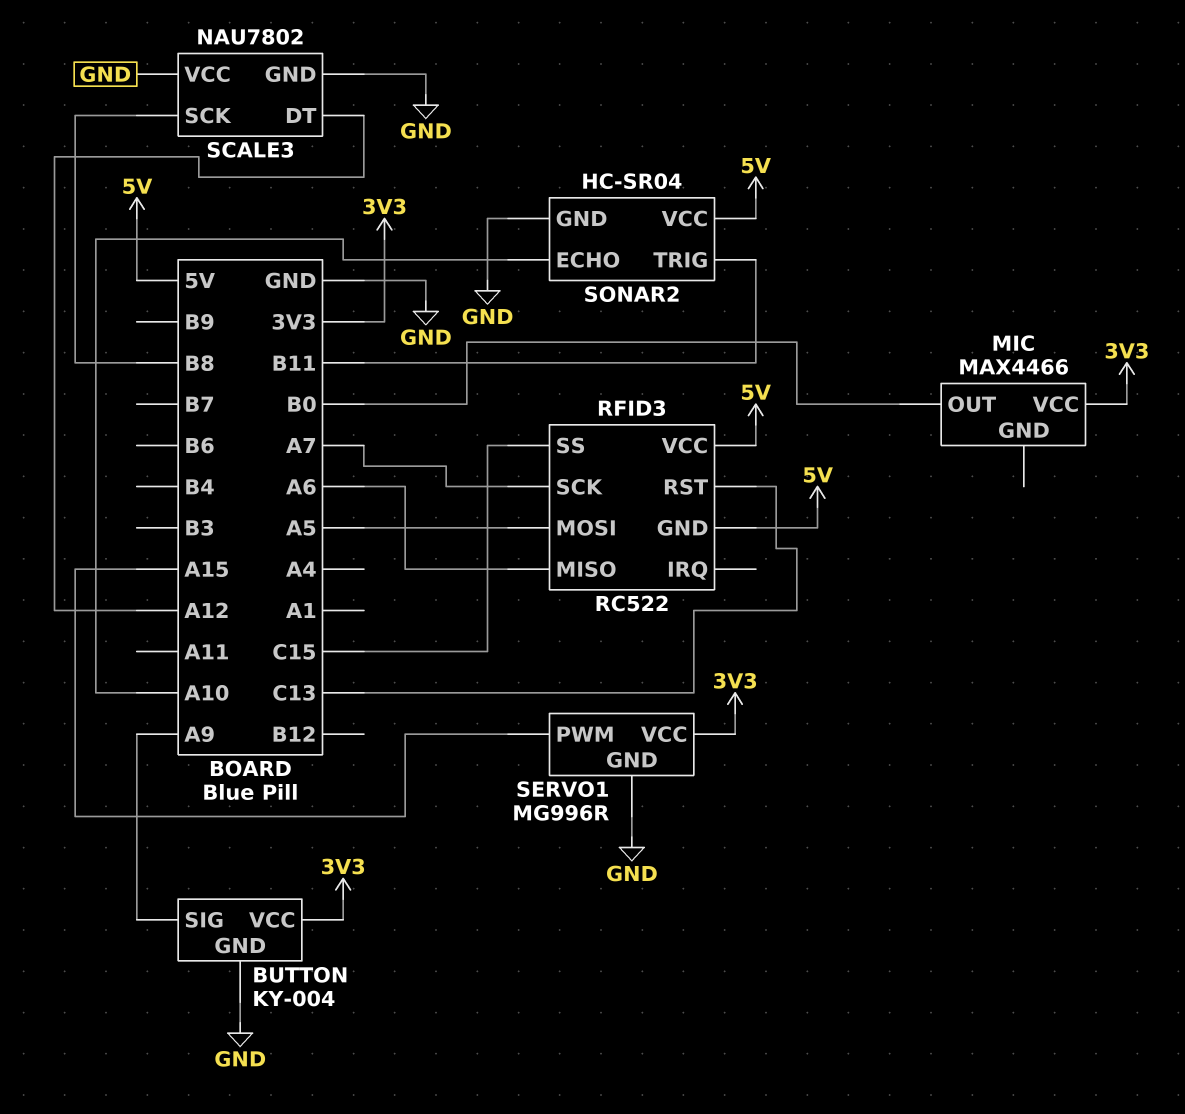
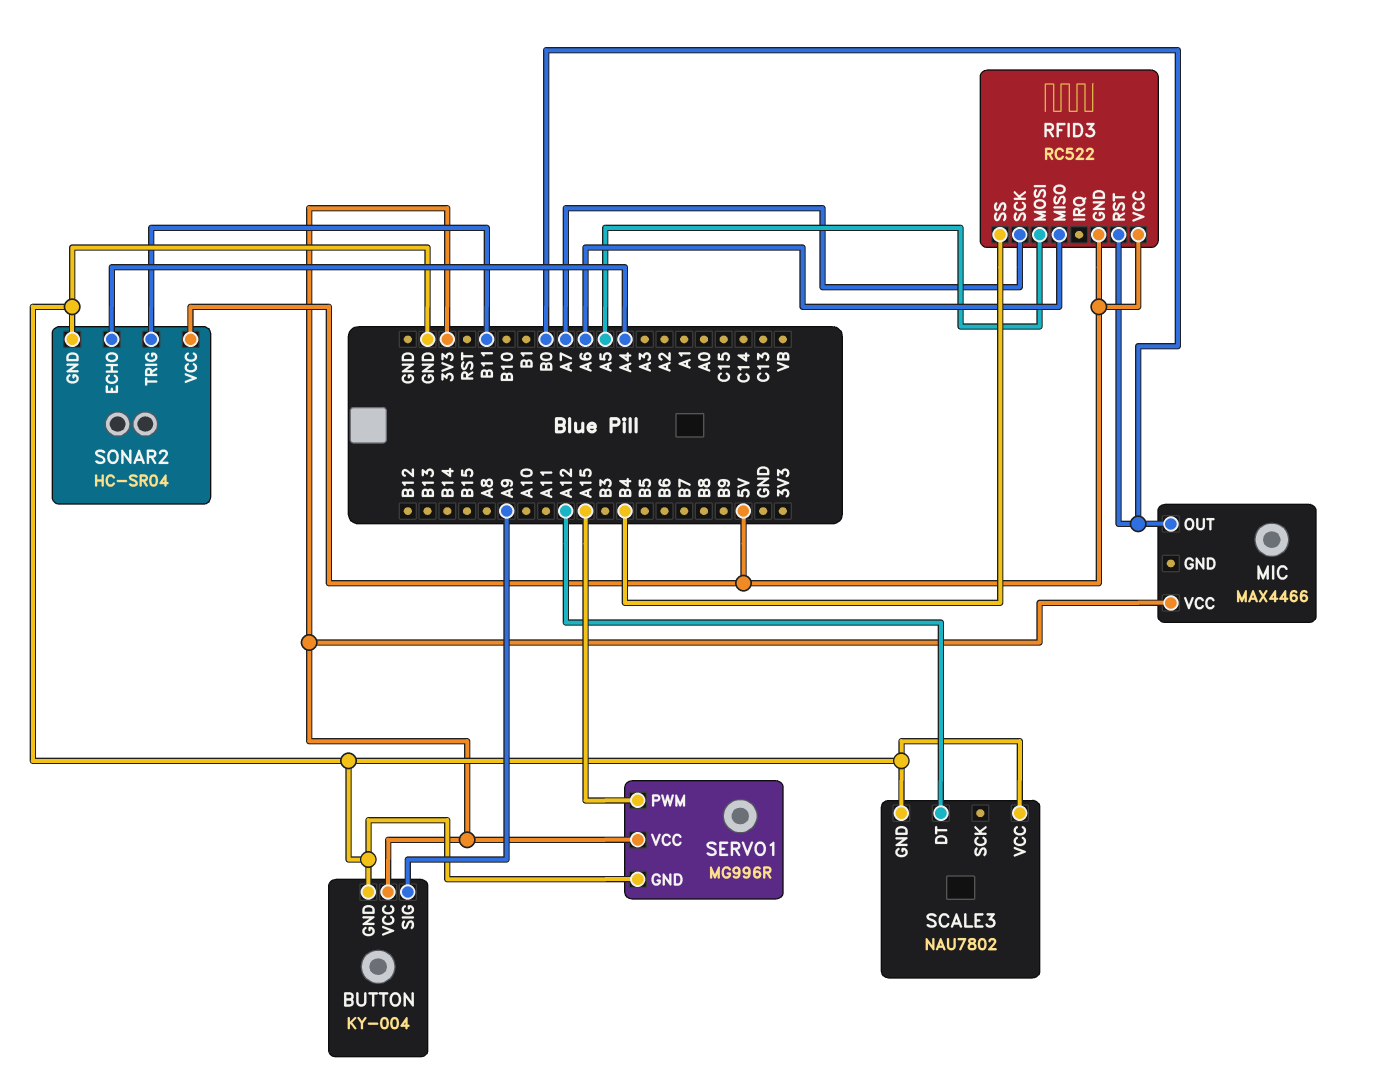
RFID3 pin RST: C13 -> B0
RFID3 pin SS: C15 -> B4
SCALE3 pin SCK: B8 -> none
SONAR2 pin ECHO: A10 -> A4

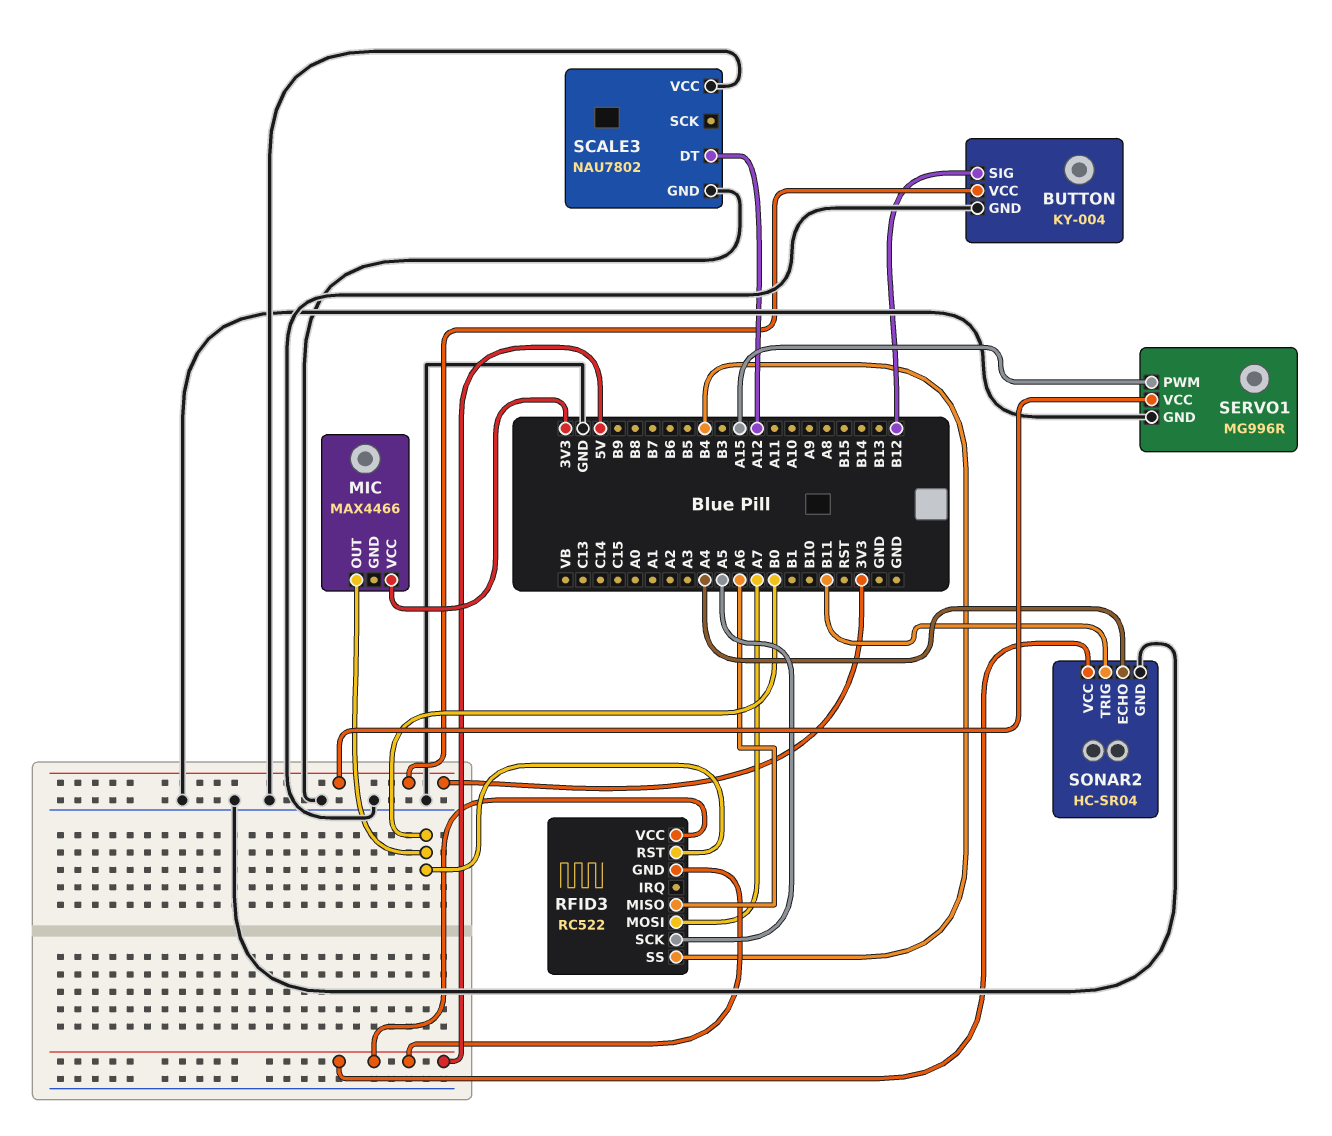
BUTTON pin SIG: A9 -> B12
RFID3 pin MOSI: A5 -> A7
RFID3 pin SCK: A7 -> A5

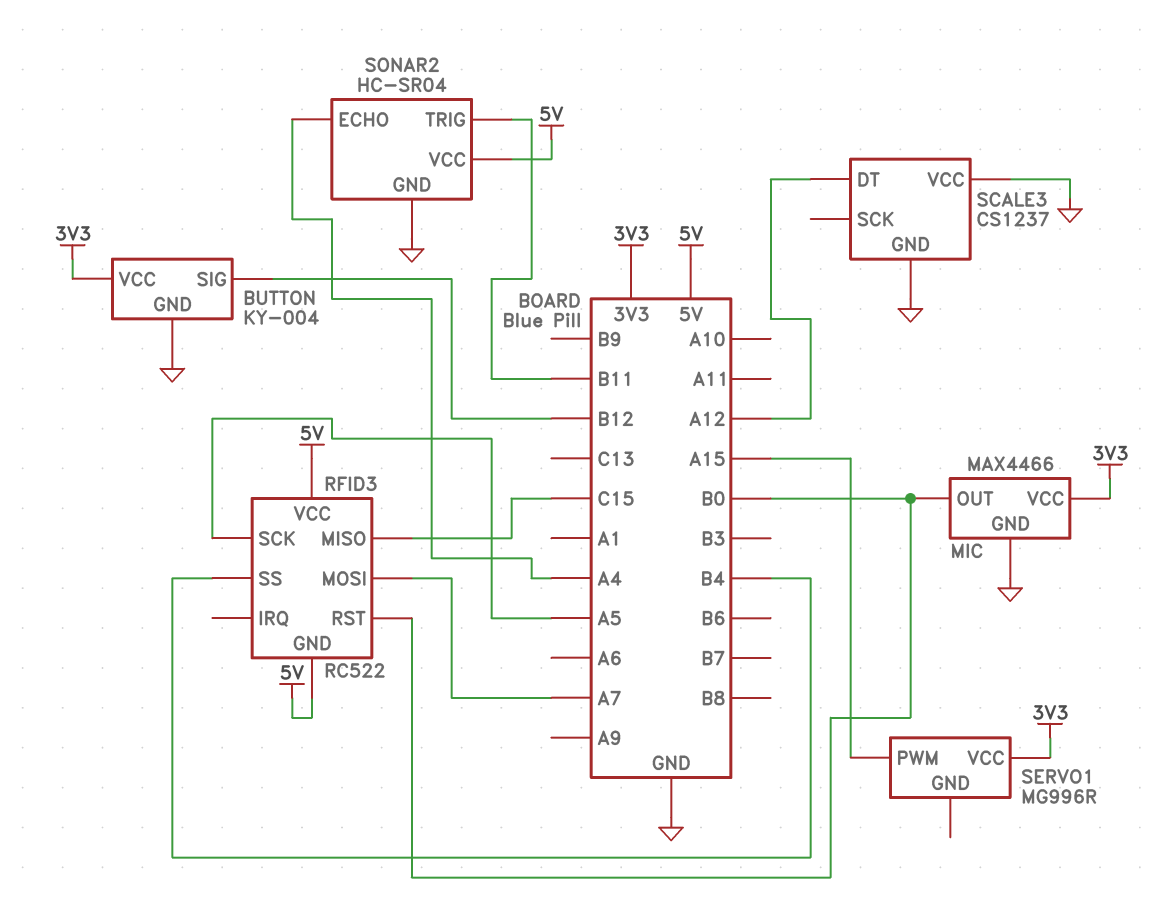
MIC pin GND: none -> GND
RFID3 pin MISO: A6 -> C15
SCALE3: NAU7802 -> CS1237
SERVO1 pin GND: GND -> none

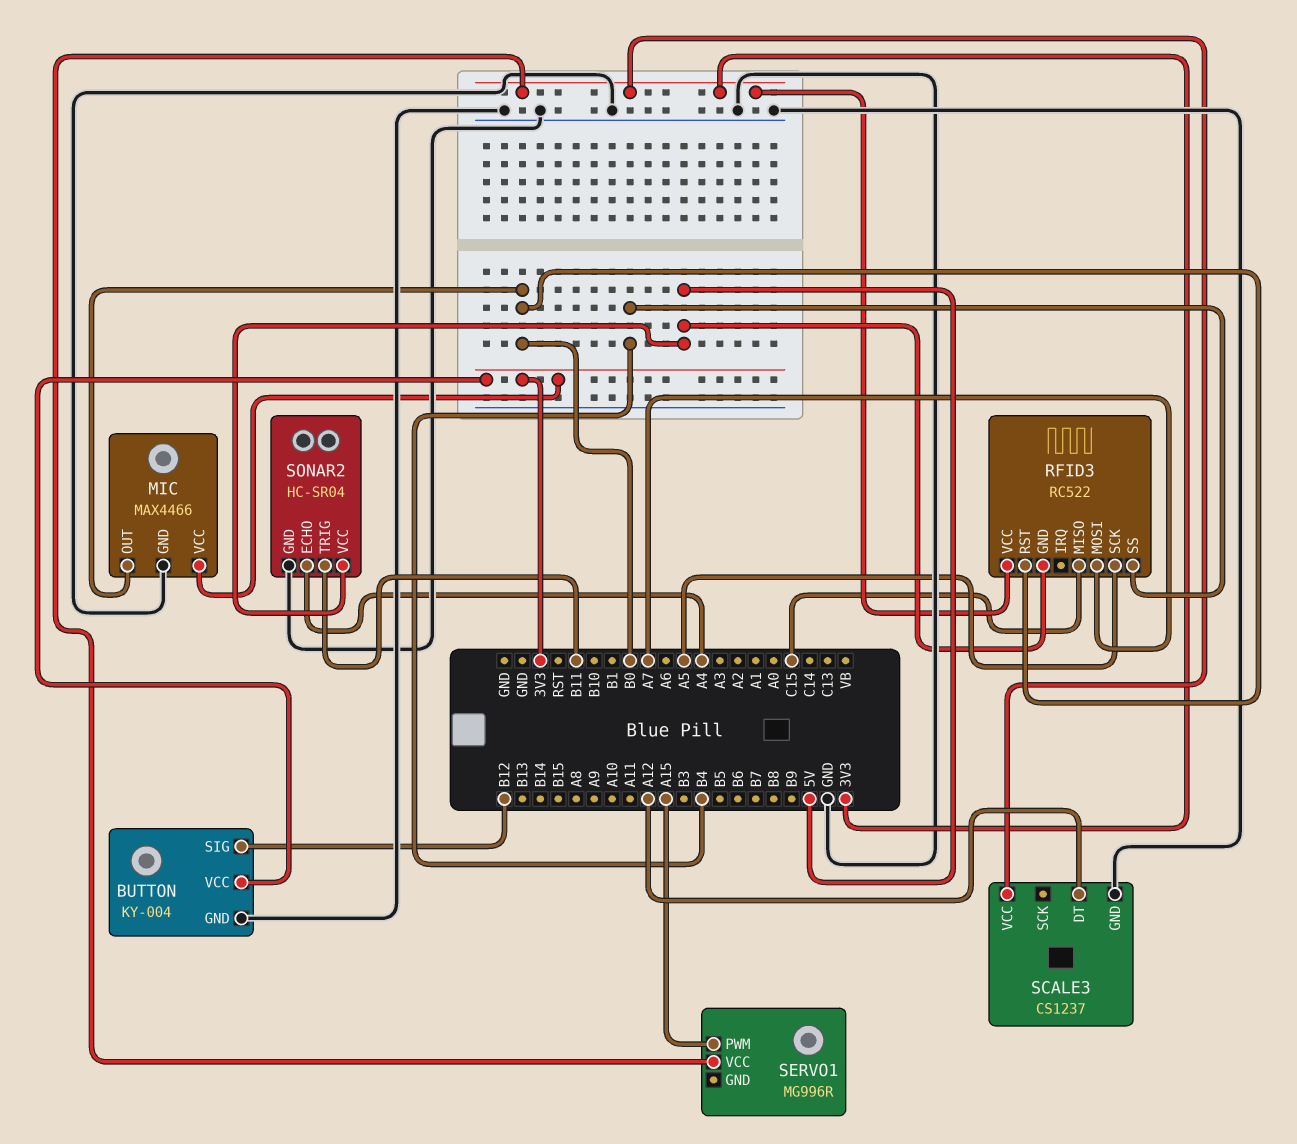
RFID3 pin VCC: 5V -> 3V3
SCALE3 pin VCC: GND -> 3V3

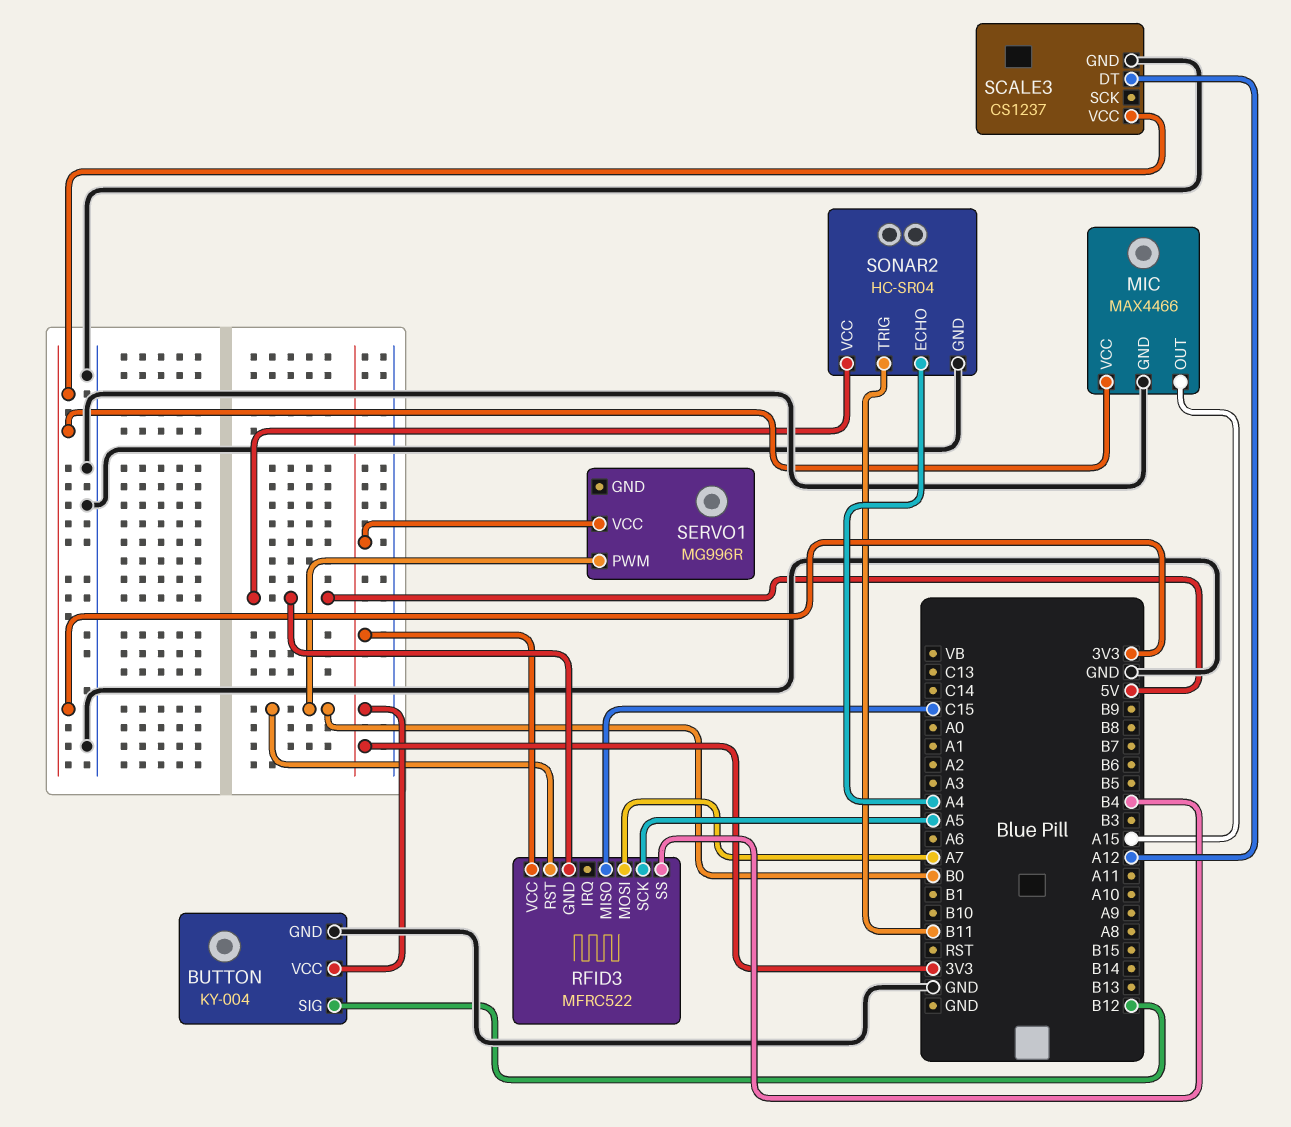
MIC pin OUT: B0 -> A15
RFID3: RC522 -> MFRC522
SERVO1 pin PWM: A15 -> B0

